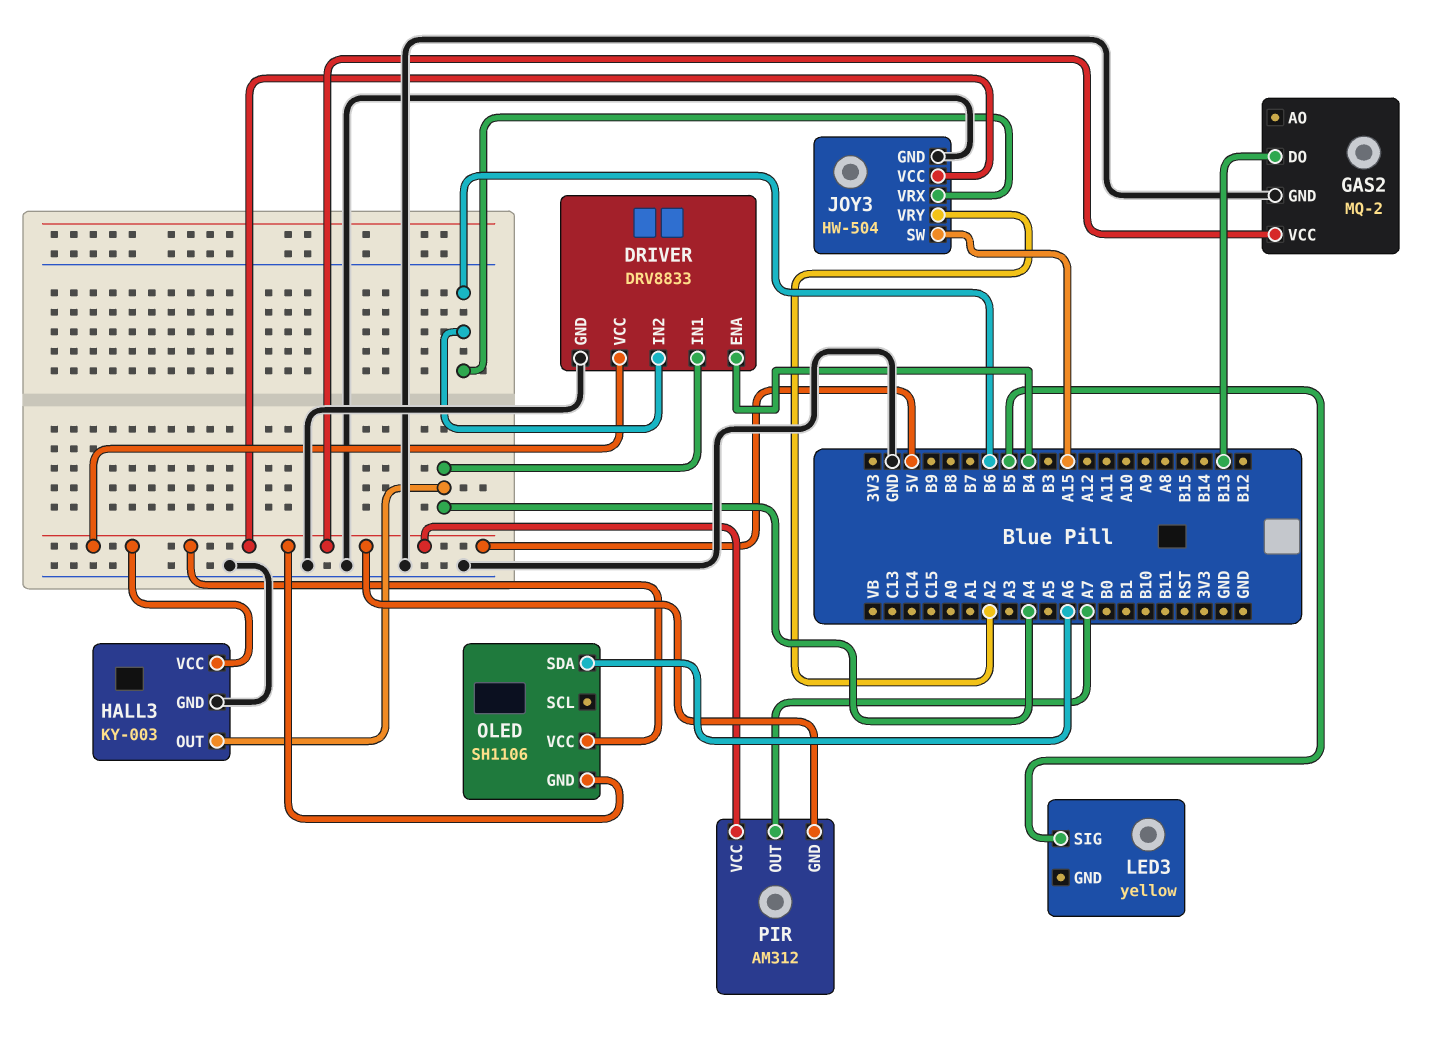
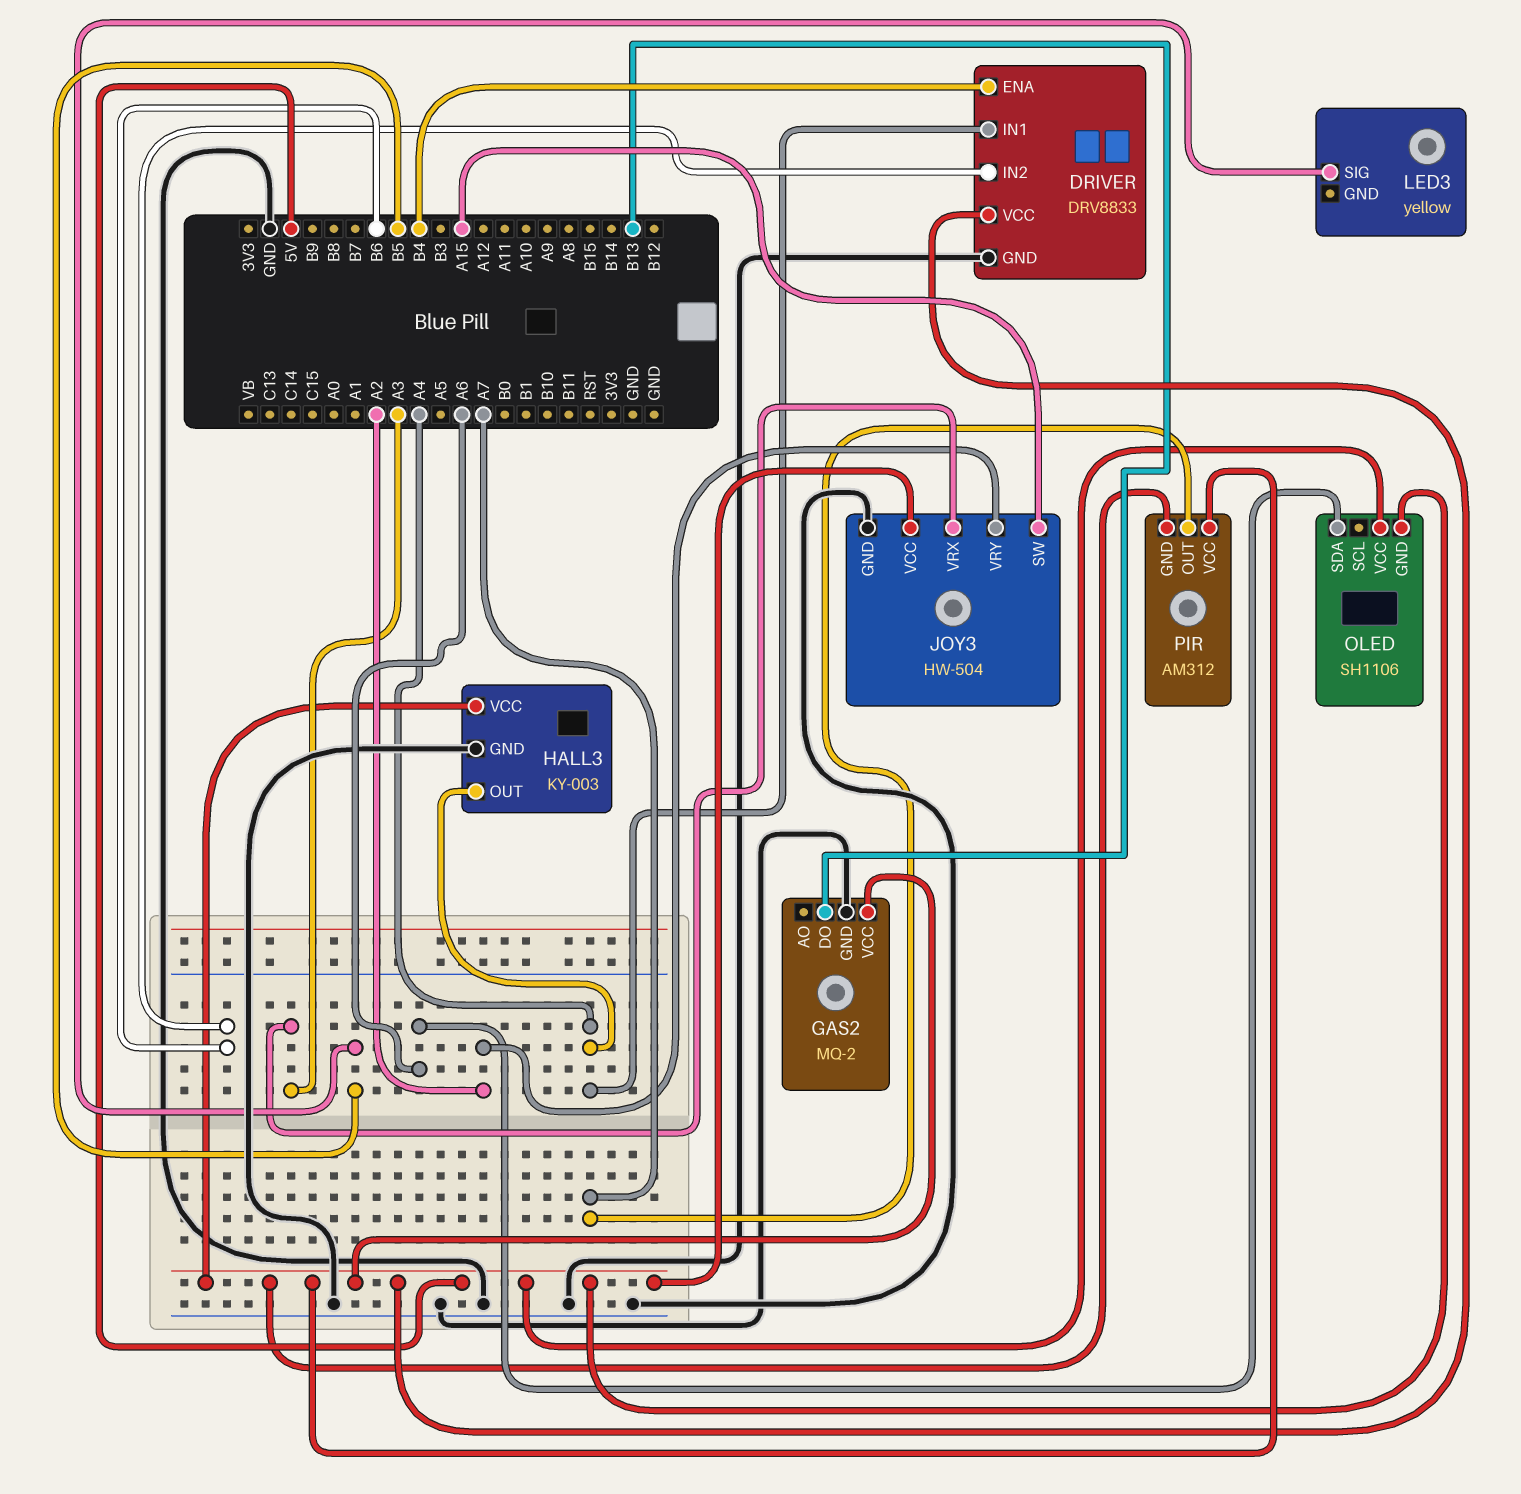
JOY3 pin VRX: B6 -> A3

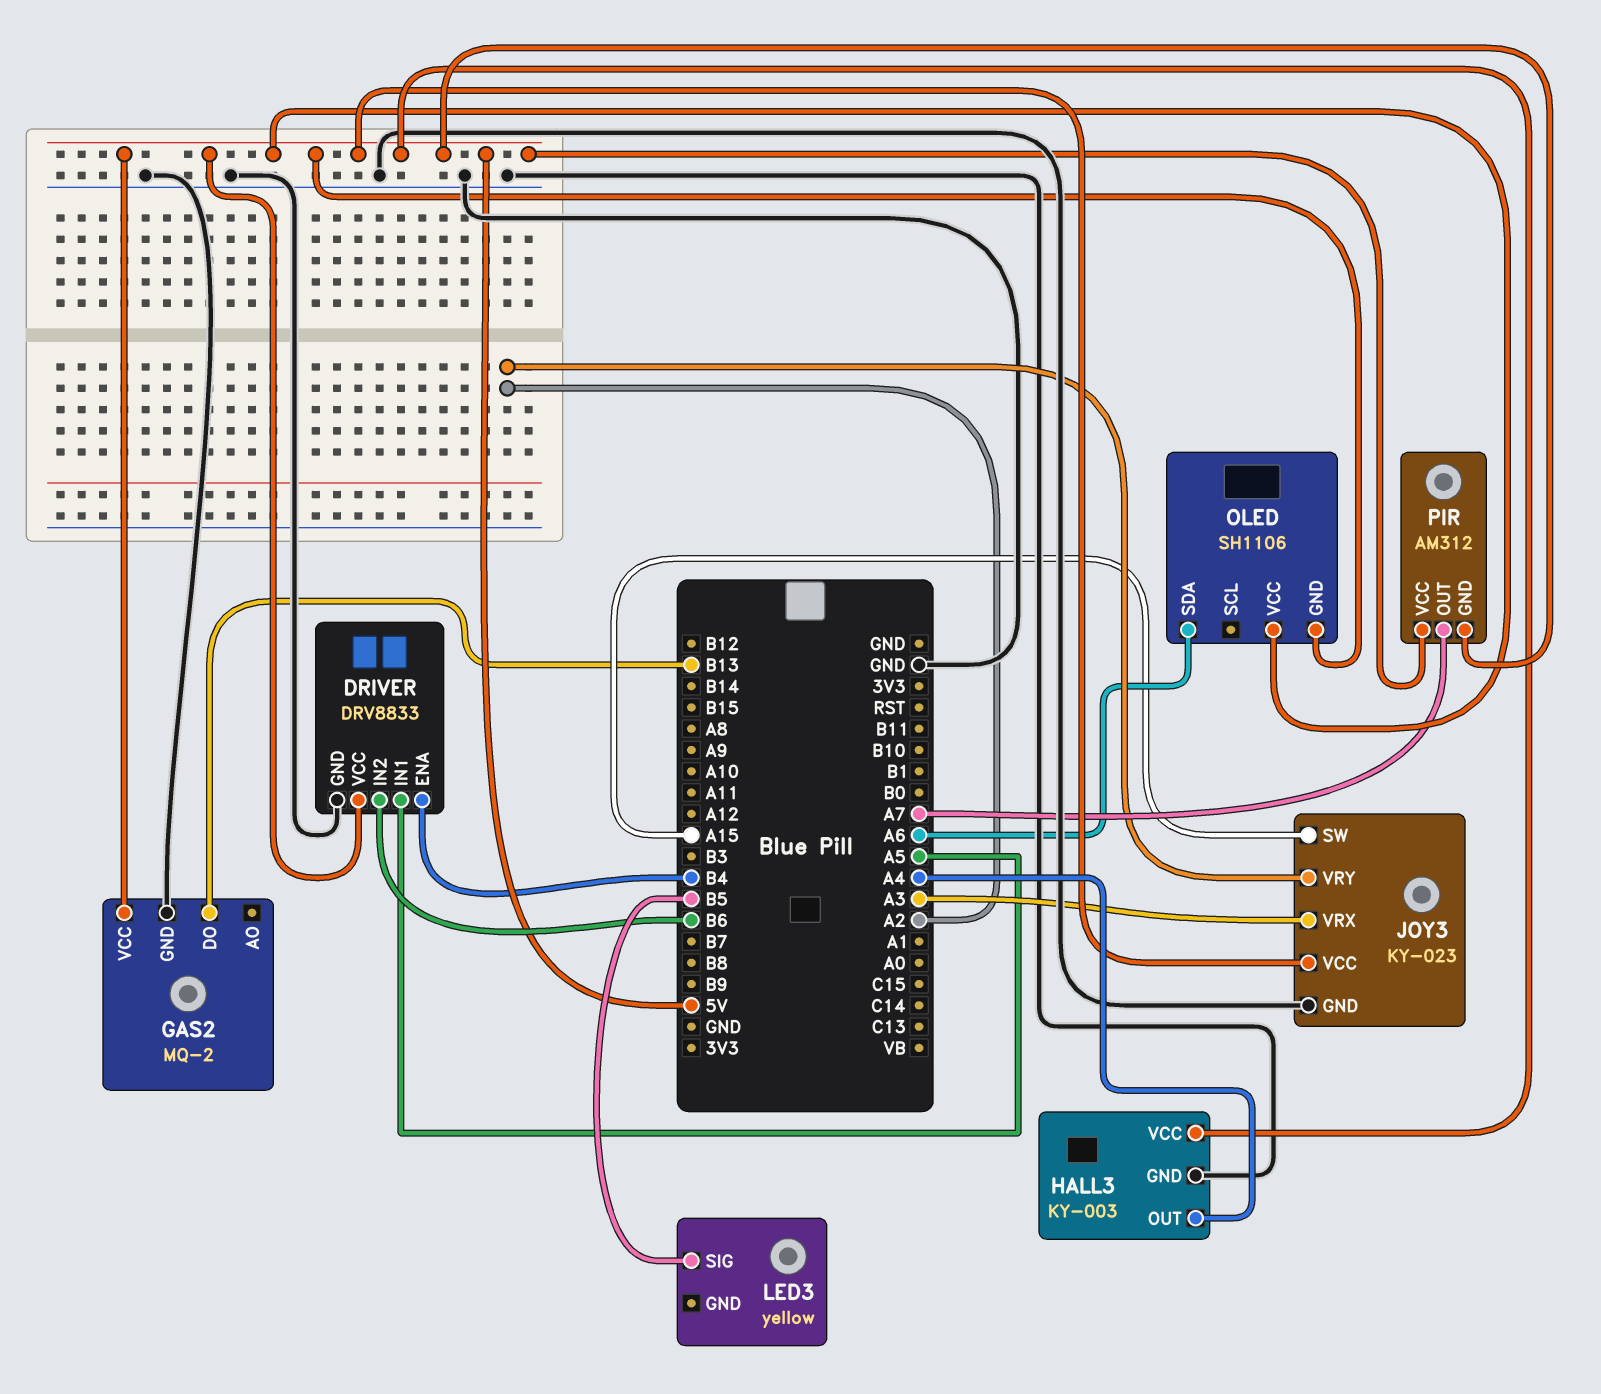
DRIVER pin IN1: A4 -> A5
JOY3: HW-504 -> KY-023

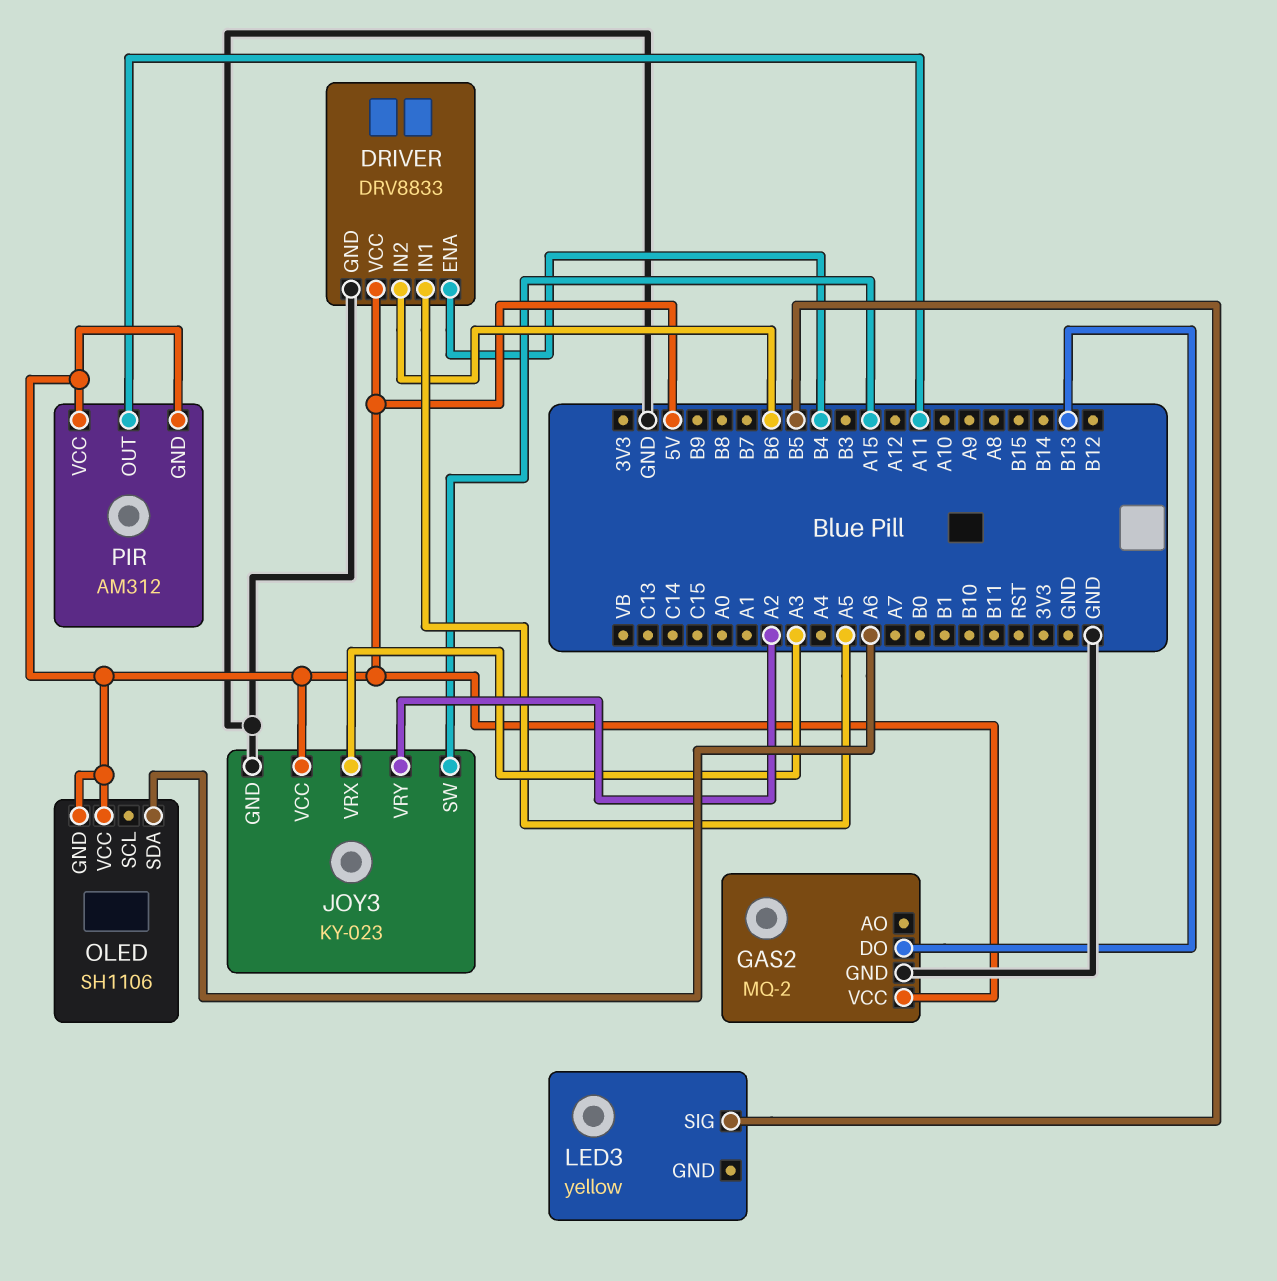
HALL3: KY-003 -> none
HALL3 pin GND: GND -> none
HALL3 pin OUT: A4 -> none
HALL3 pin VCC: 5V -> none
PIR pin OUT: A7 -> A11

